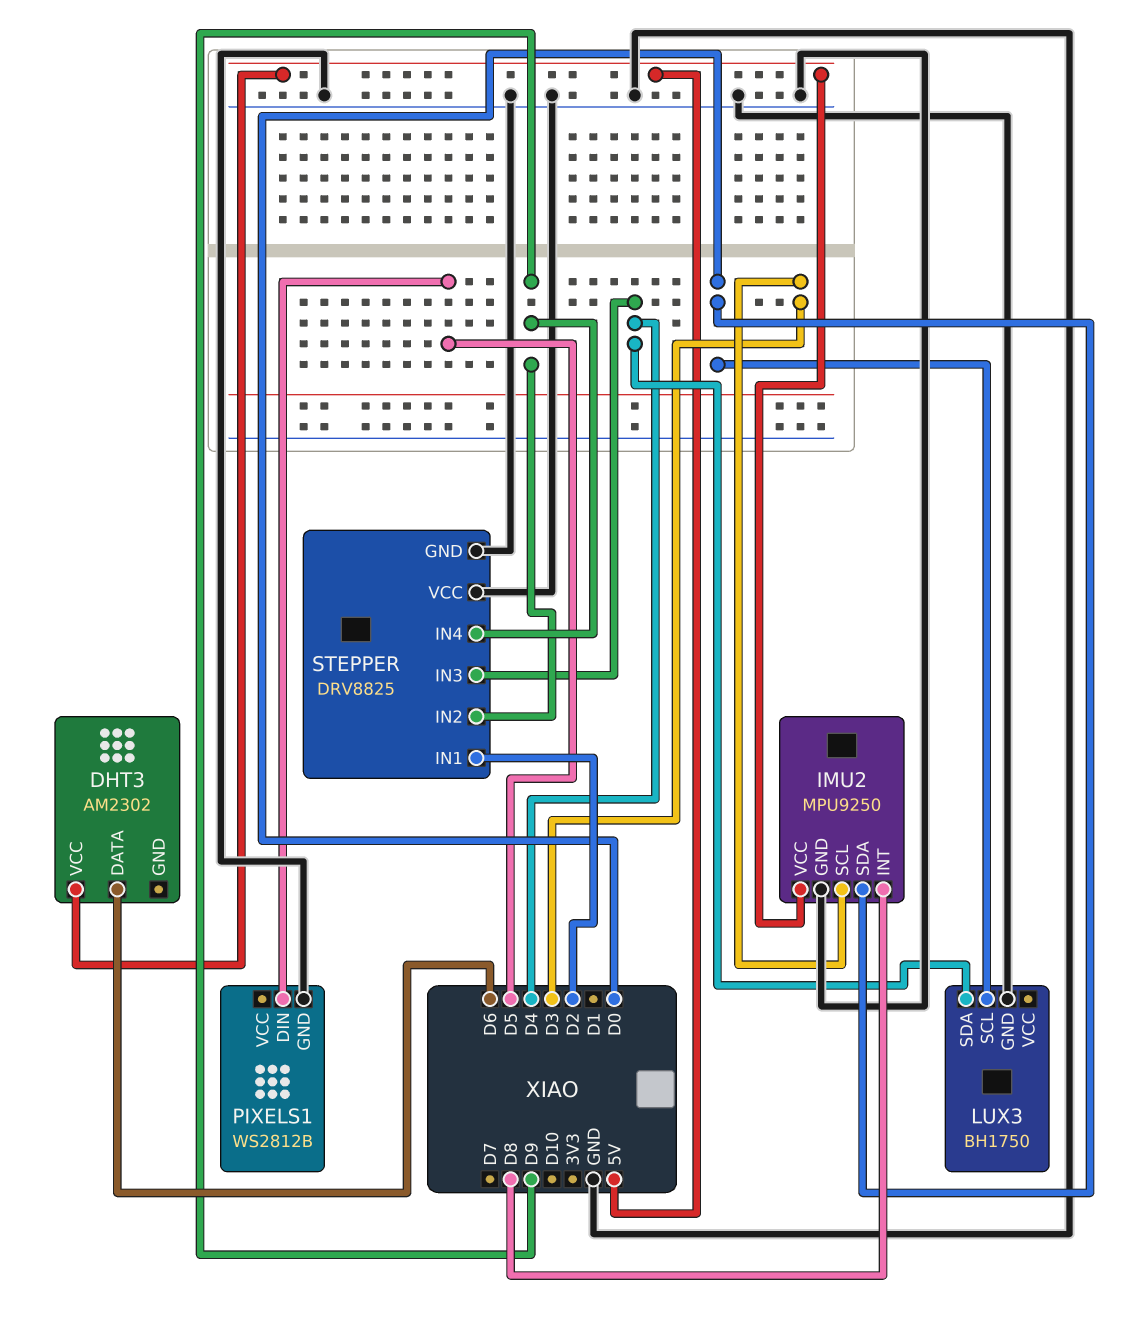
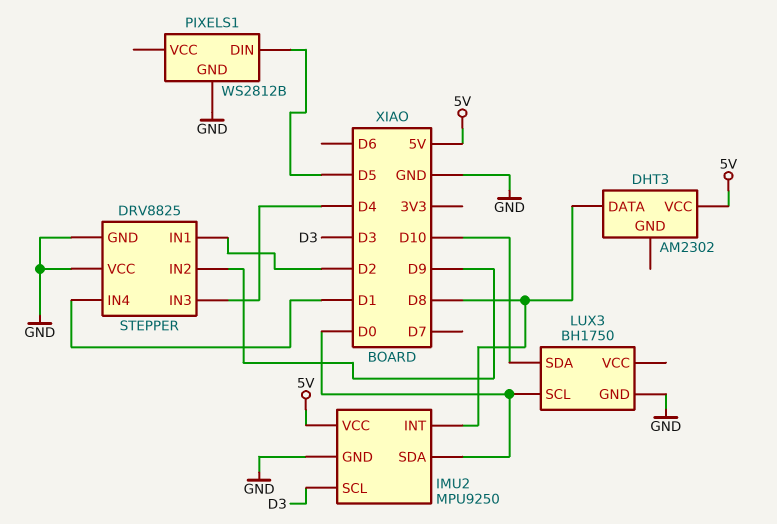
DHT3 pin DATA: D6 -> D8
LUX3 pin SDA: D4 -> D10
STEPPER pin IN4: D9 -> D1

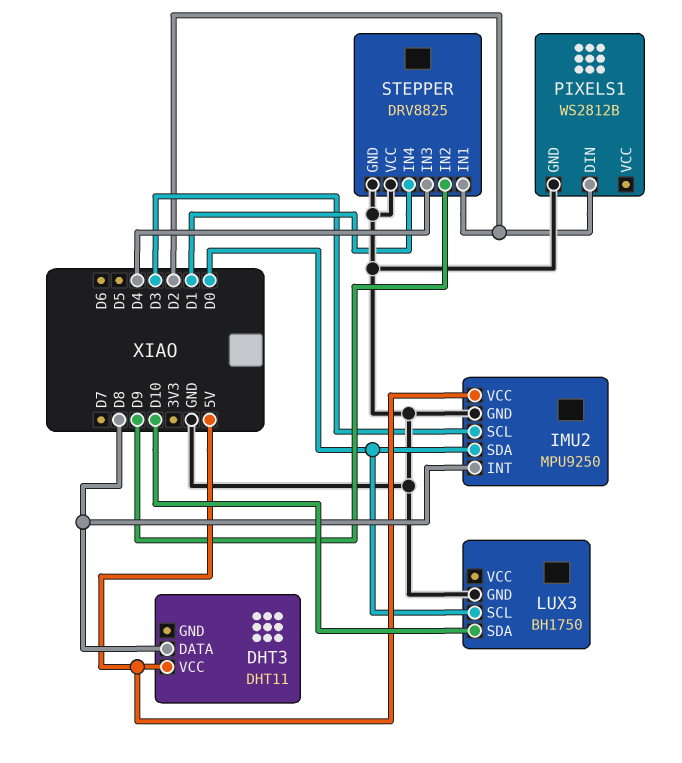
DHT3: AM2302 -> DHT11
PIXELS1 pin DIN: D5 -> D2

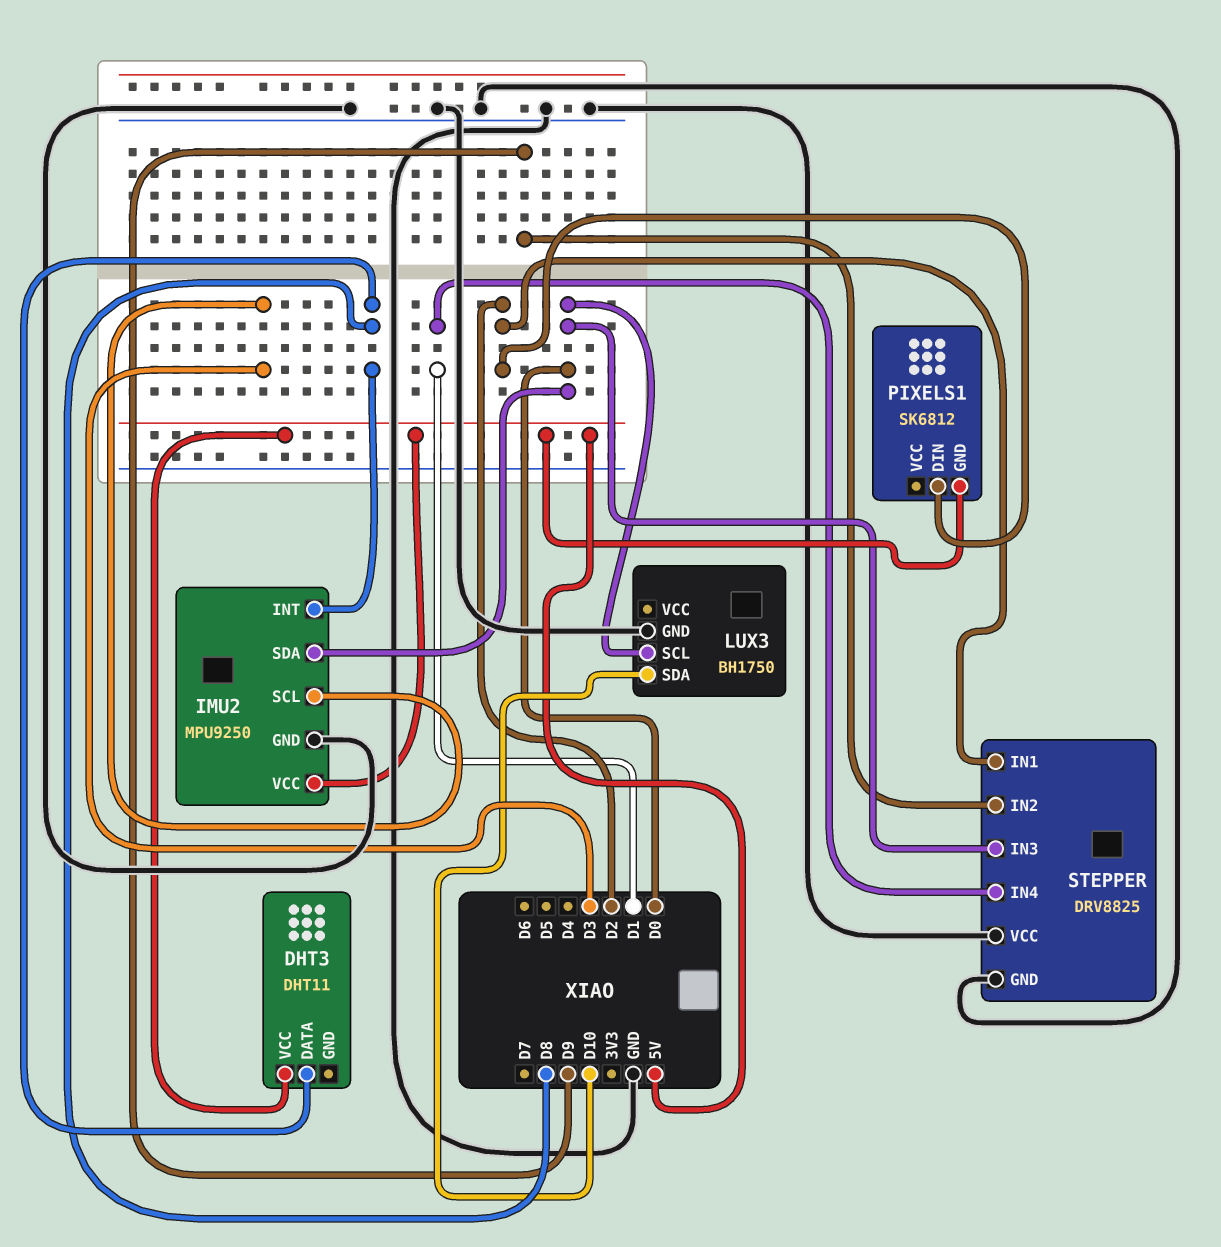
PIXELS1: WS2812B -> SK6812
PIXELS1 pin GND: GND -> 5V
STEPPER pin IN3: D4 -> D0

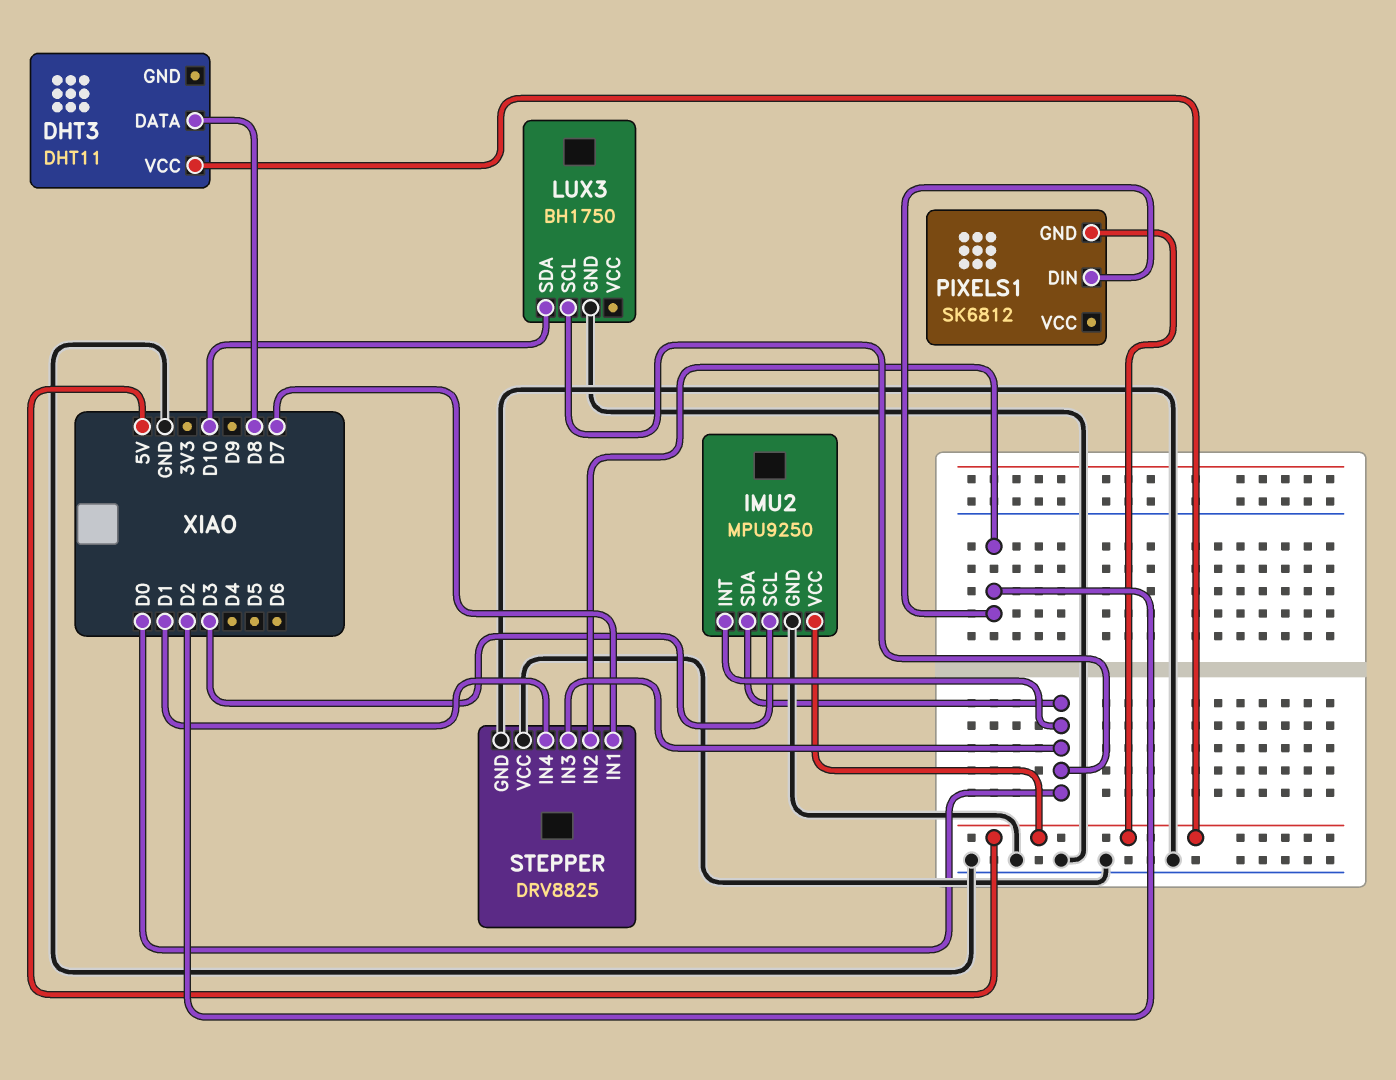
IMU2 pin INT: D8 -> D0
STEPPER pin IN1: D2 -> D7
STEPPER pin IN2: D9 -> D2

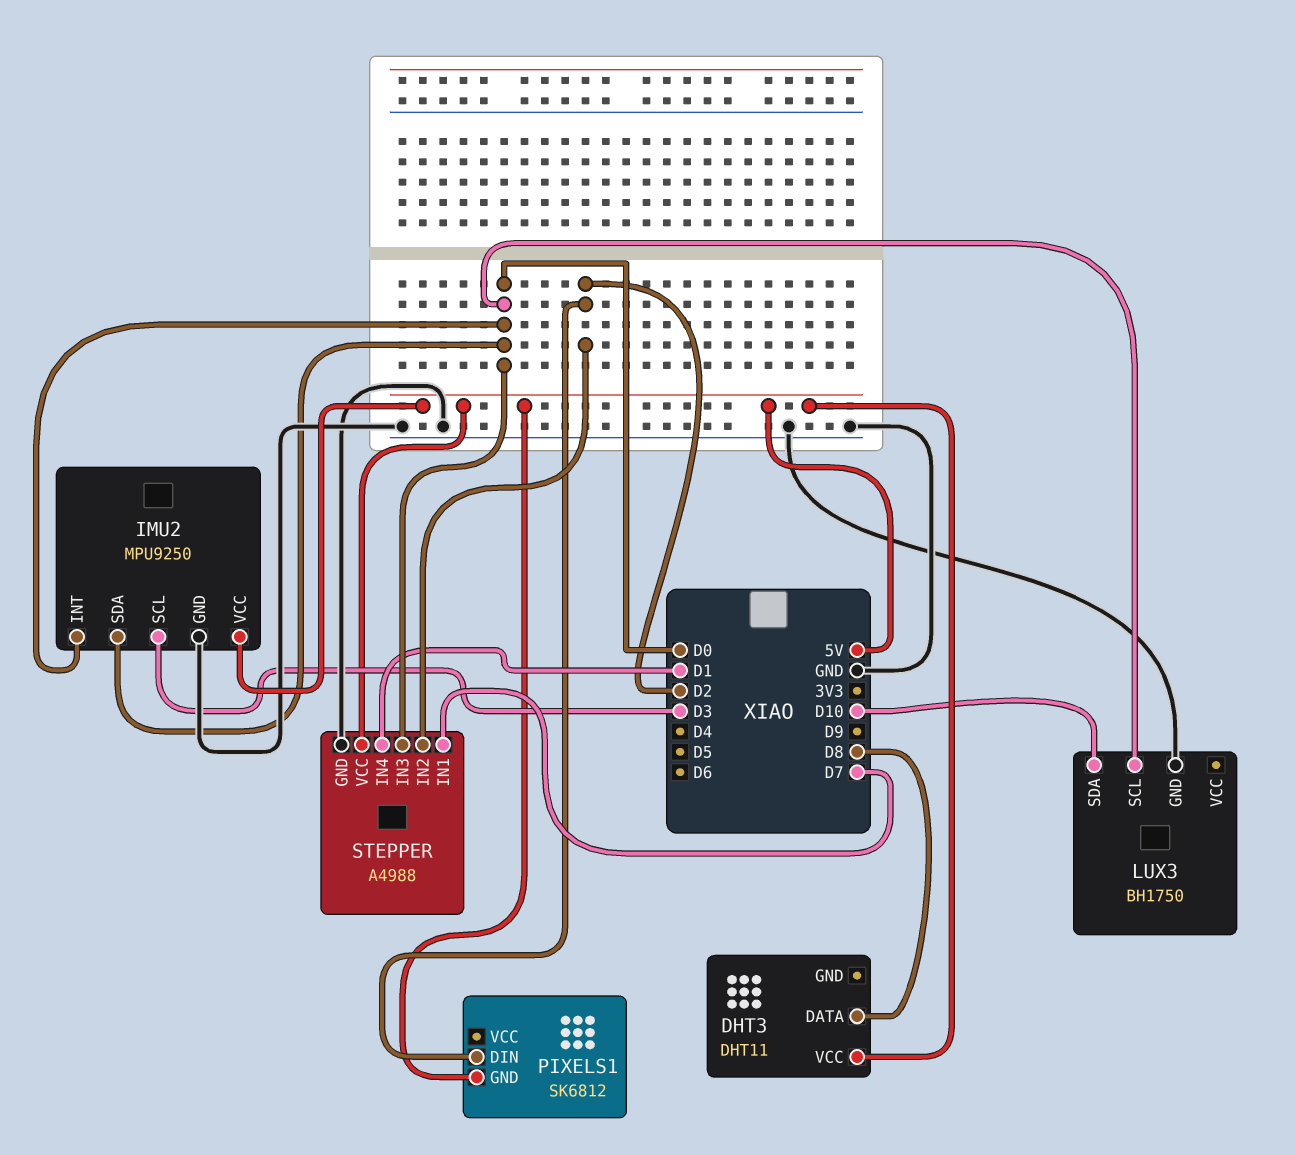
STEPPER: DRV8825 -> A4988
STEPPER pin VCC: GND -> 5V

